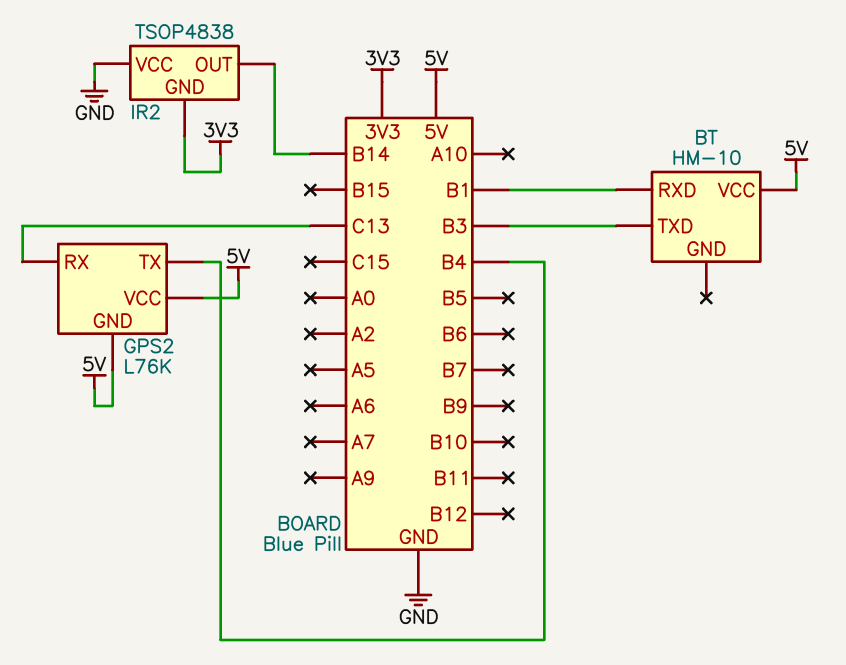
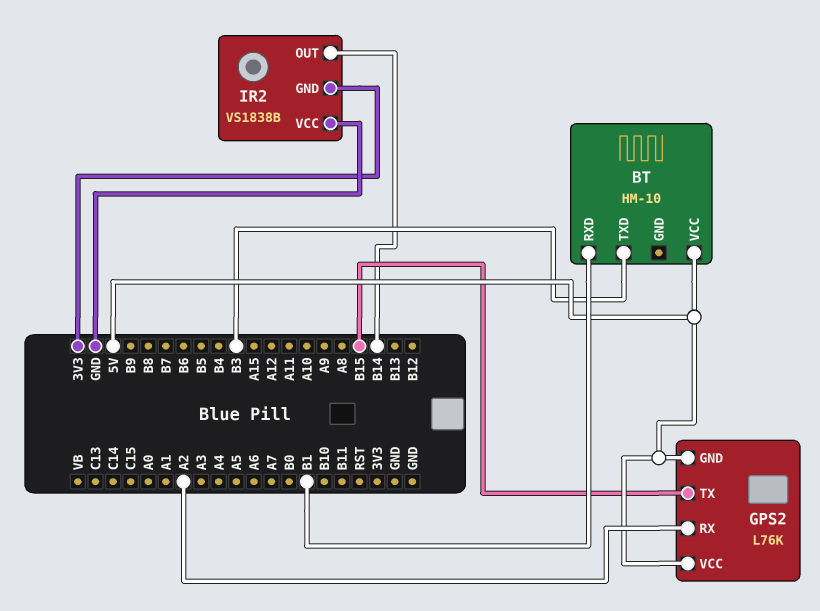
GPS2 pin RX: C13 -> A2
GPS2 pin TX: B4 -> B15
IR2: TSOP4838 -> VS1838B

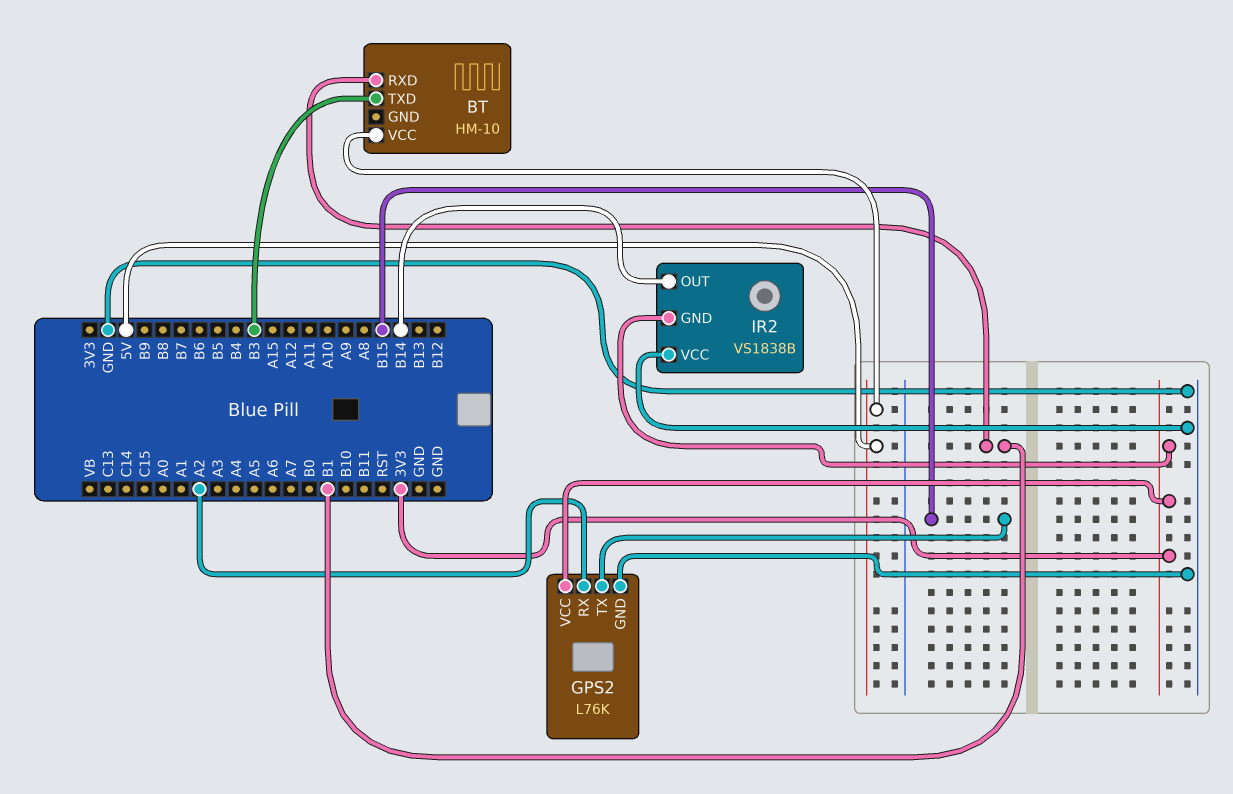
GPS2 pin GND: 5V -> GND
GPS2 pin VCC: 5V -> 3V3

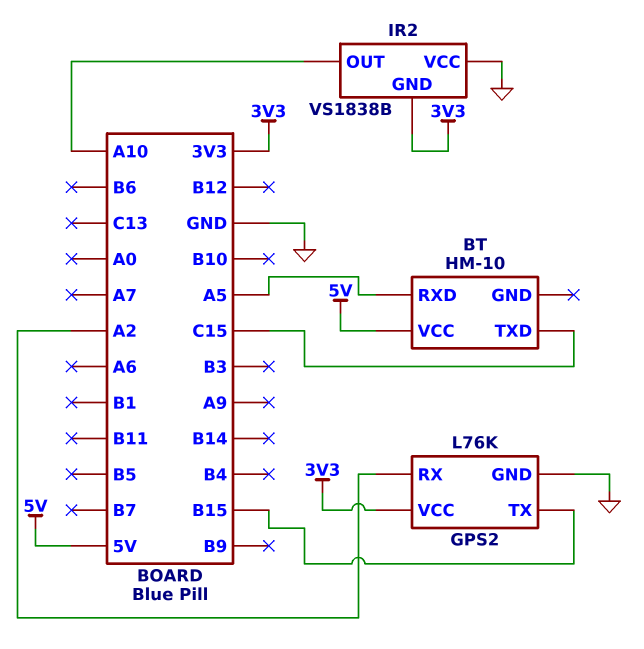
BT pin RXD: B1 -> A5
BT pin TXD: B3 -> C15
IR2 pin OUT: B14 -> A10

